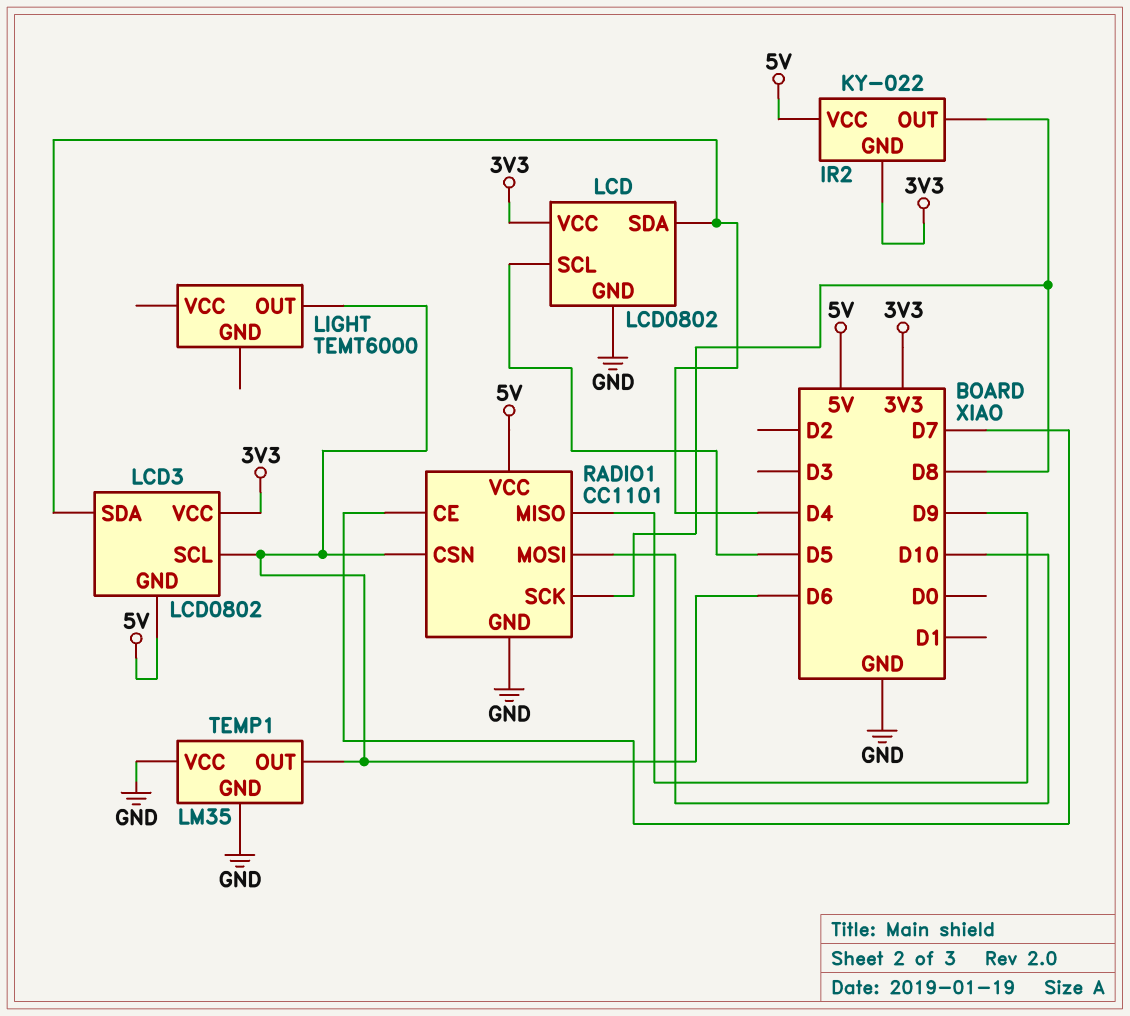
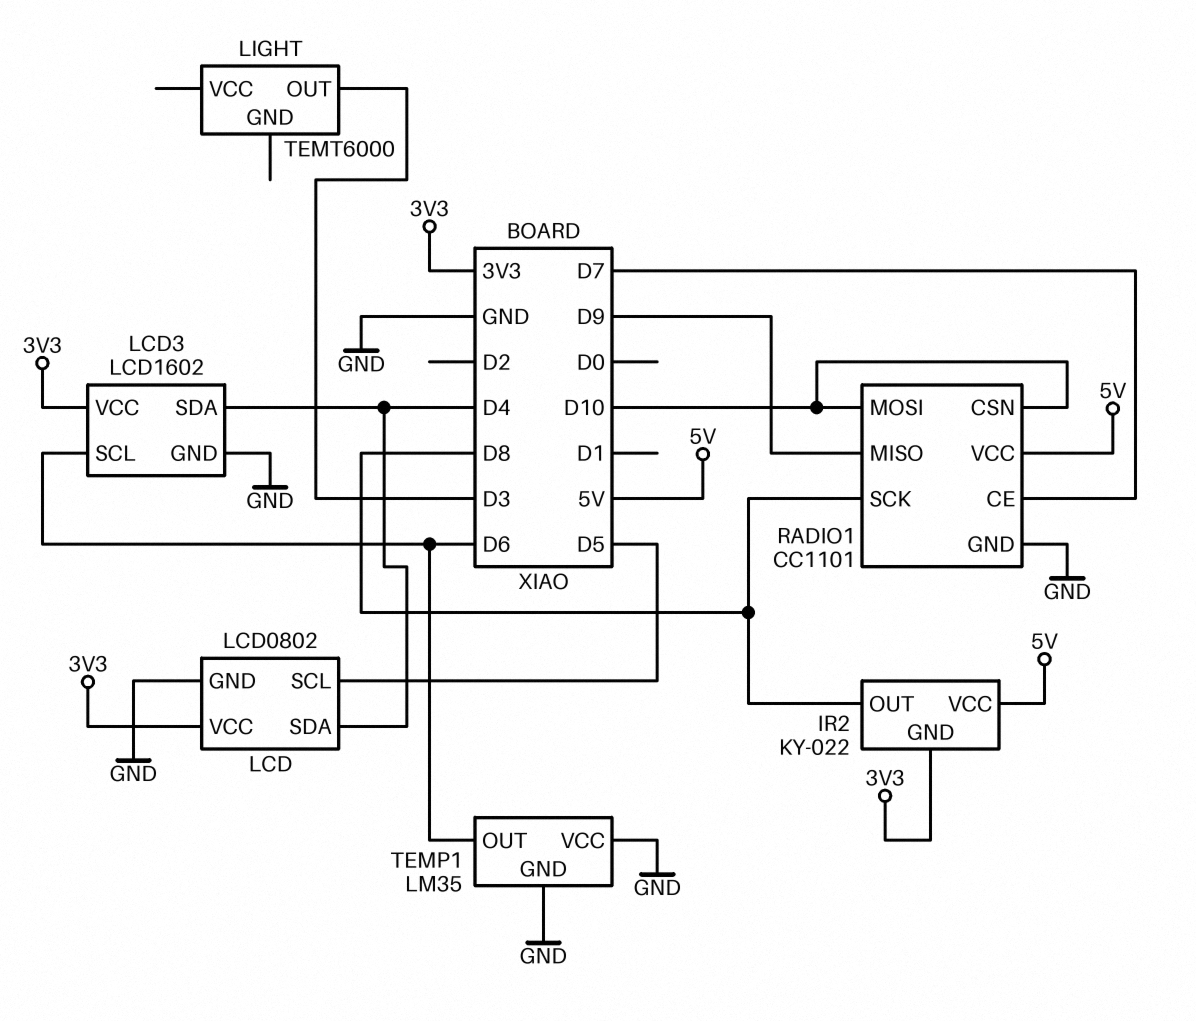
LCD3: LCD0802 -> LCD1602
LCD3 pin GND: 5V -> GND
LIGHT pin OUT: D6 -> D3
RADIO1 pin CSN: D6 -> D10

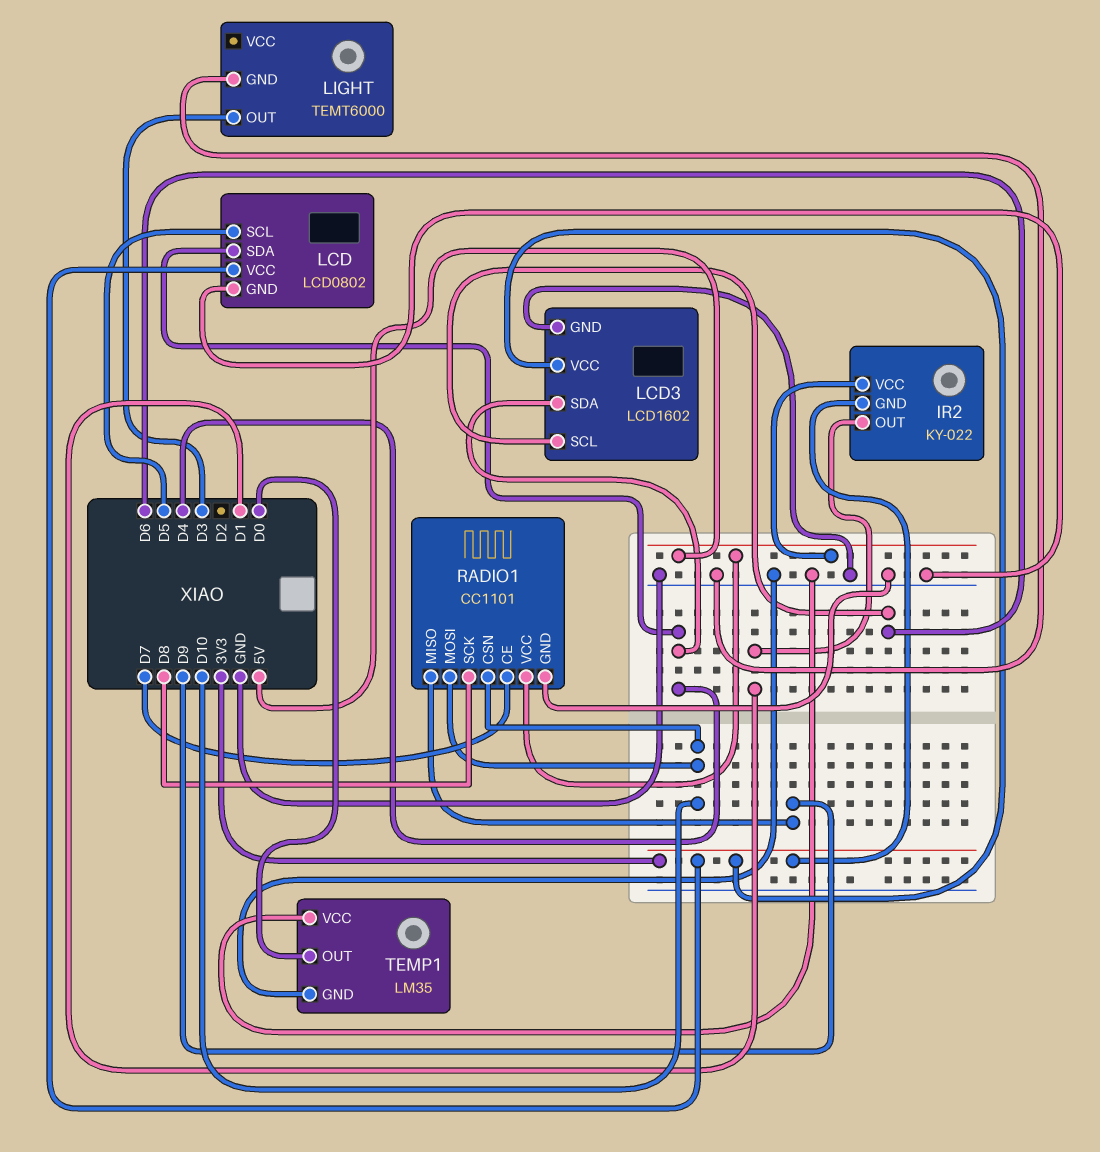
IR2 pin OUT: D8 -> D1
LIGHT pin GND: none -> GND
TEMP1 pin OUT: D6 -> D0

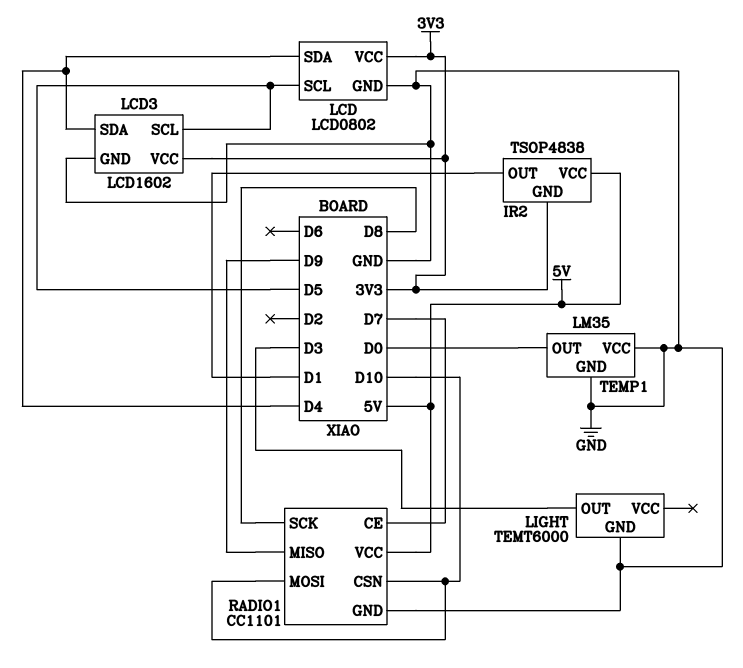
IR2: KY-022 -> TSOP4838
LCD3 pin SCL: D6 -> D5

